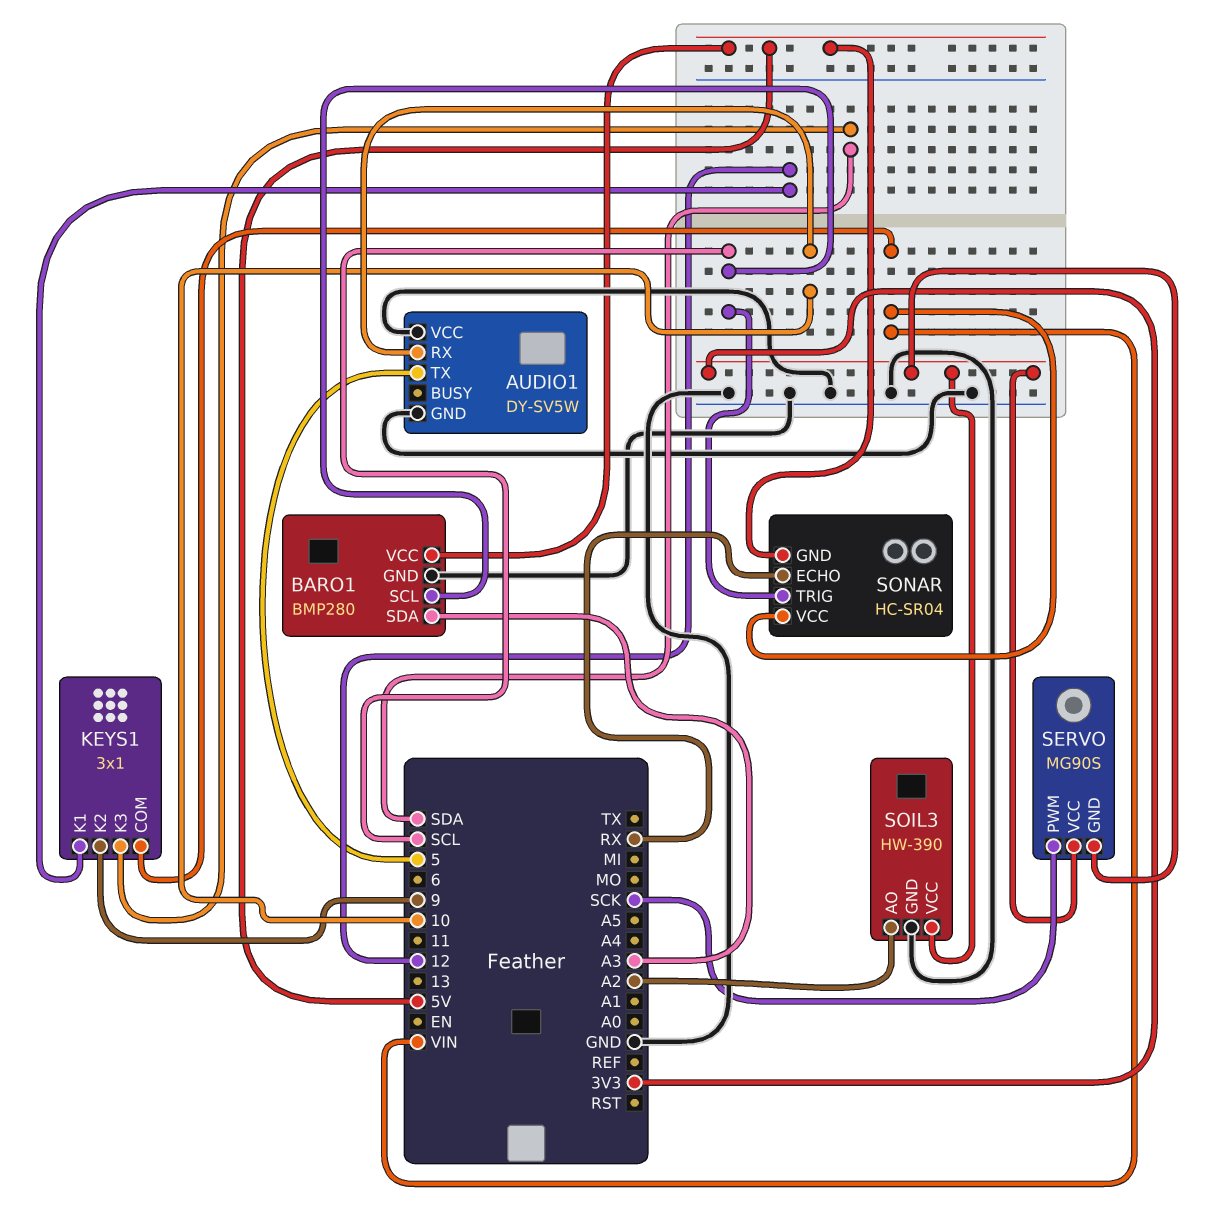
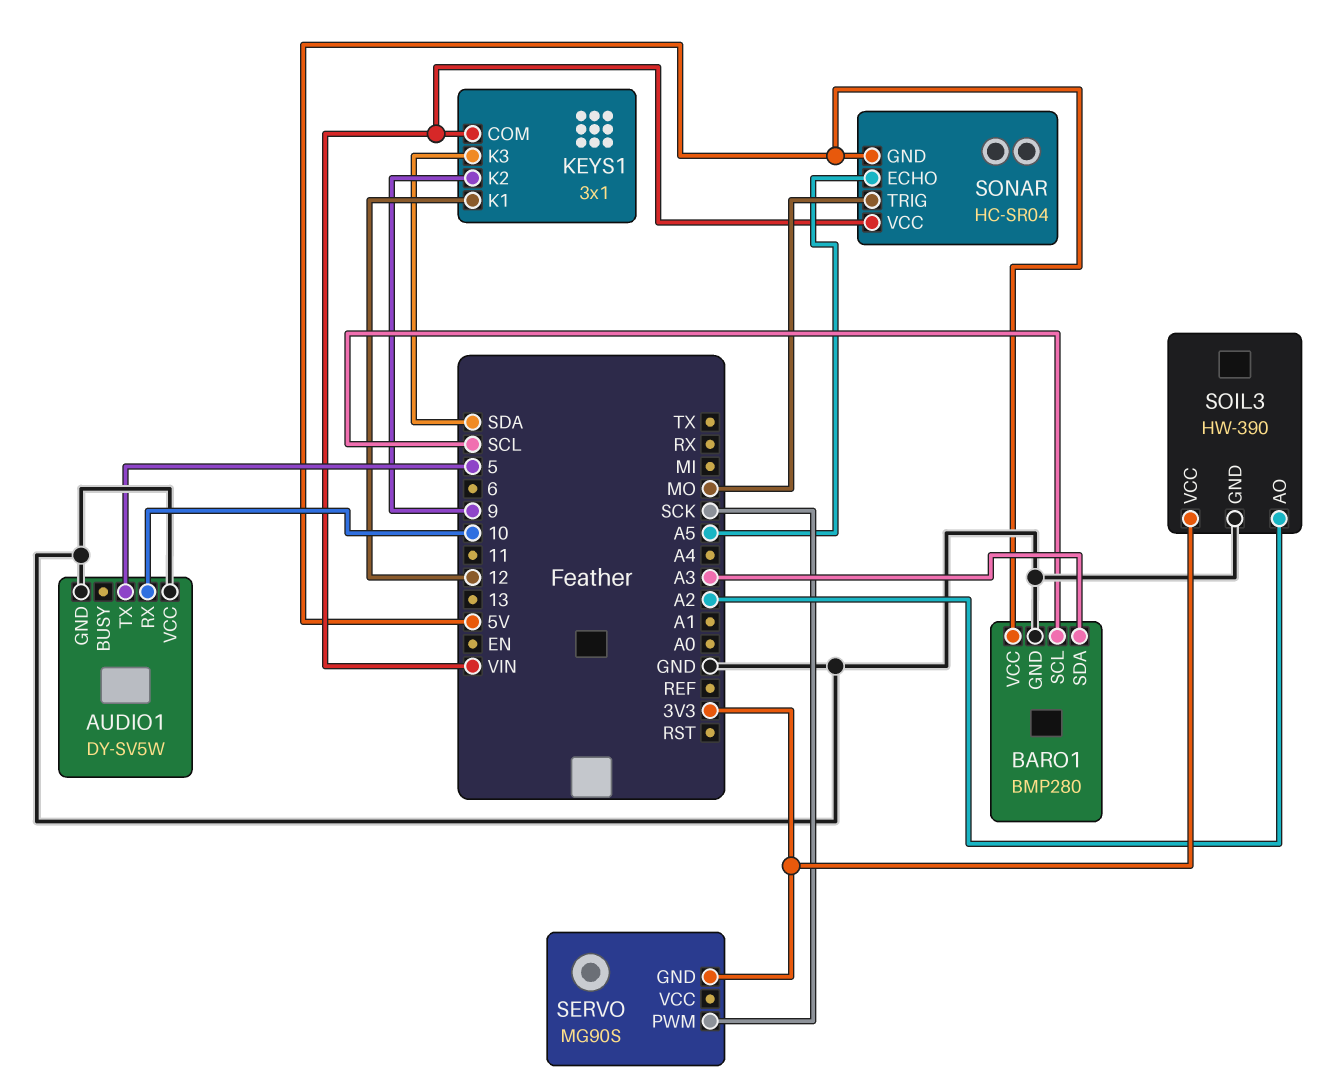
SERVO pin VCC: 3V3 -> none
SONAR pin ECHO: RX -> A5
SONAR pin TRIG: SCL -> MO

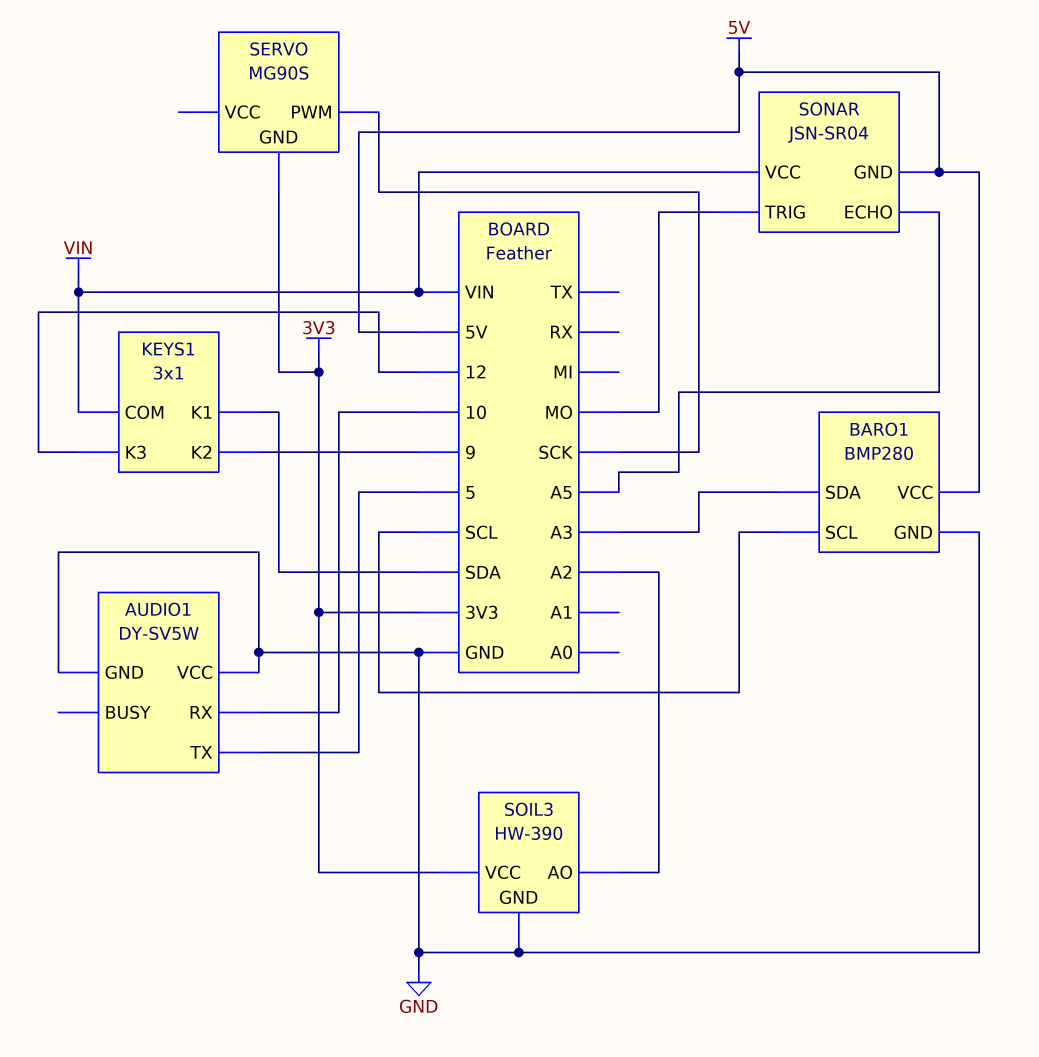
KEYS1 pin K1: 12 -> SDA
KEYS1 pin K3: SDA -> 12
SONAR: HC-SR04 -> JSN-SR04

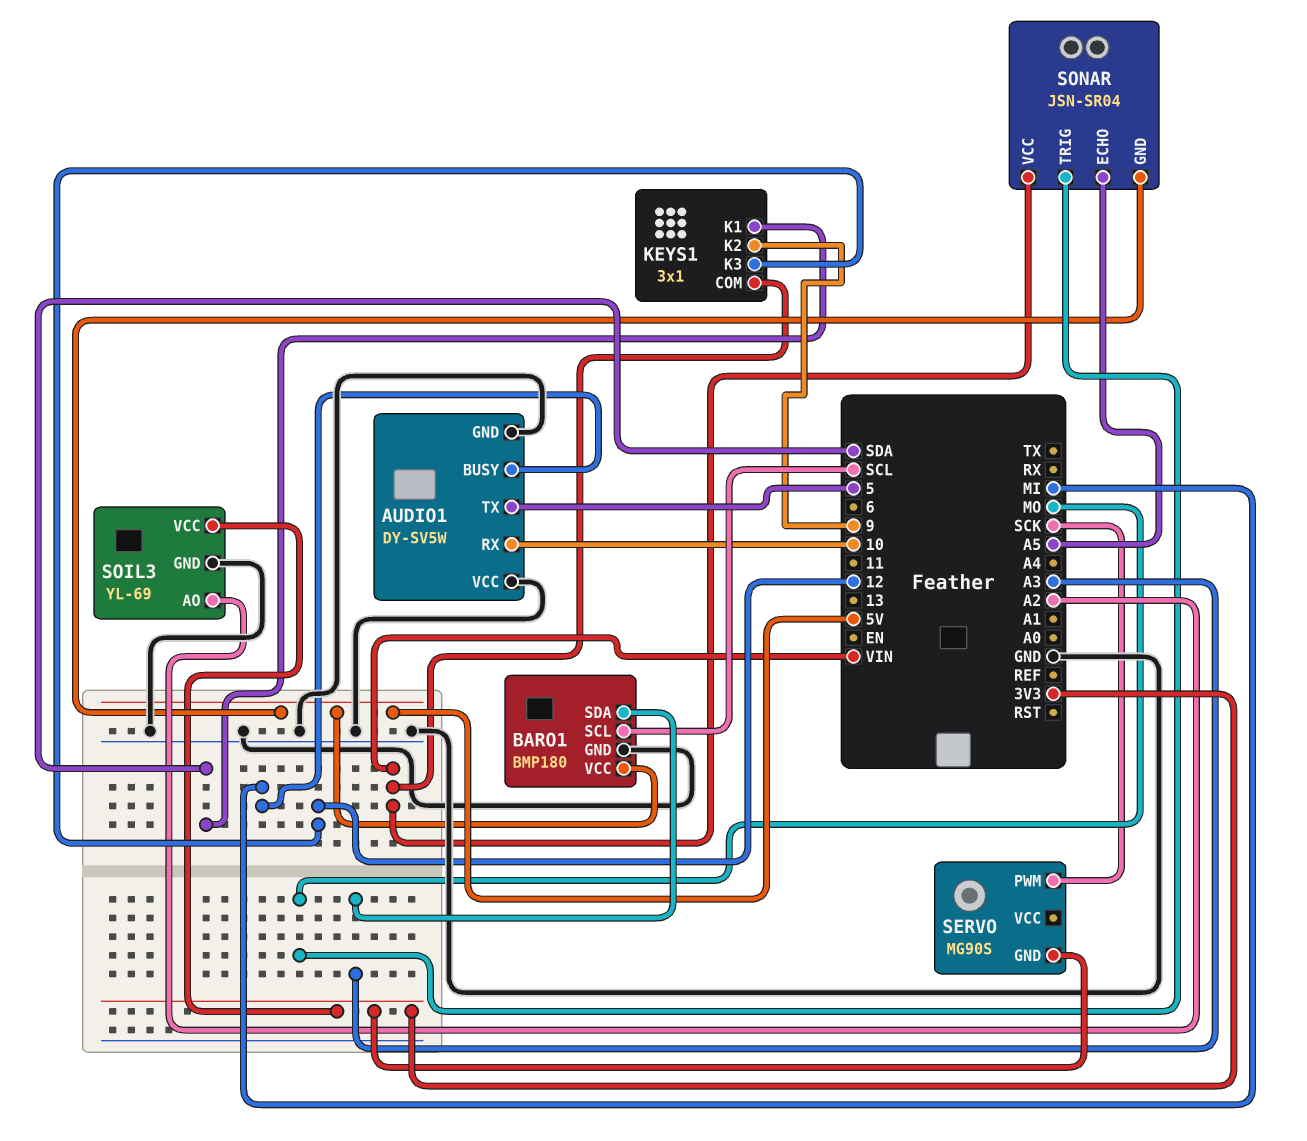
AUDIO1 pin BUSY: none -> MI
BARO1: BMP280 -> BMP180
SOIL3: HW-390 -> YL-69

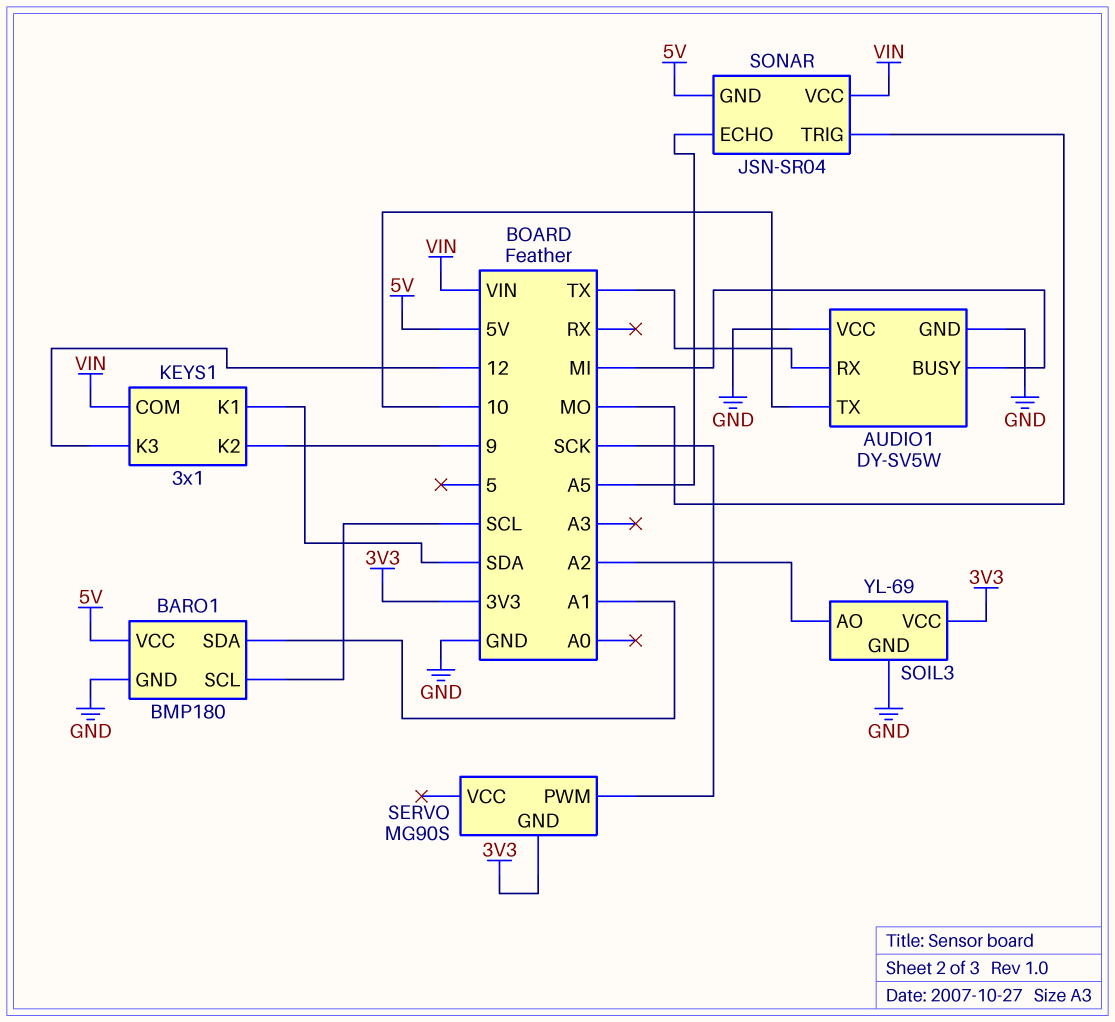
AUDIO1 pin RX: 10 -> TX
AUDIO1 pin TX: 5 -> 10
BARO1 pin SDA: A3 -> A1

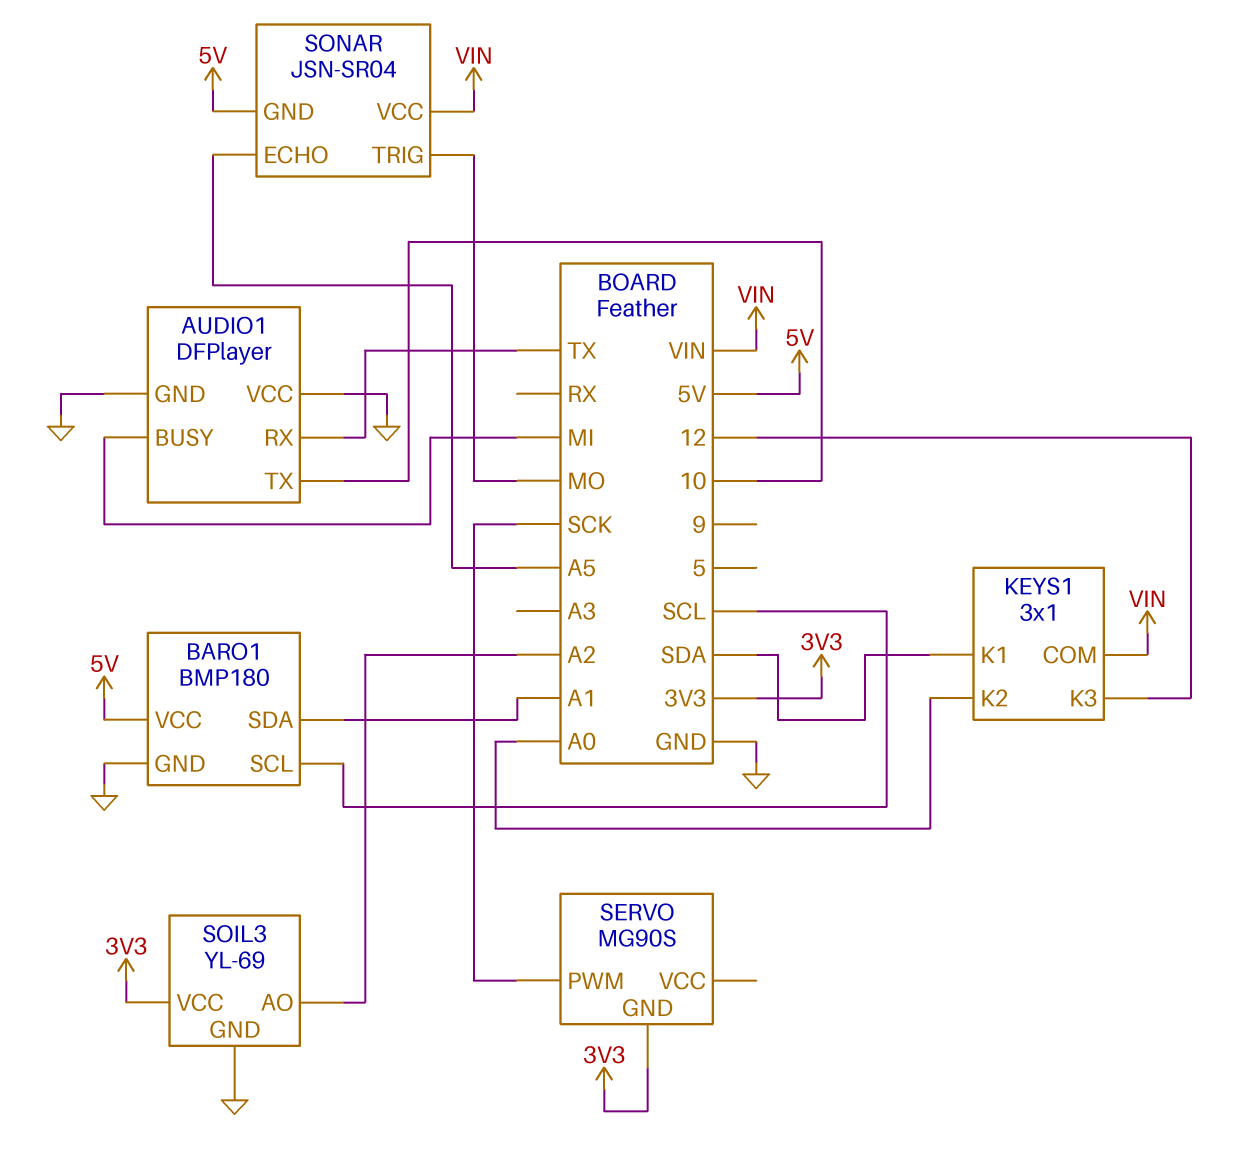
AUDIO1: DY-SV5W -> DFPlayer
KEYS1 pin K2: 9 -> A0

